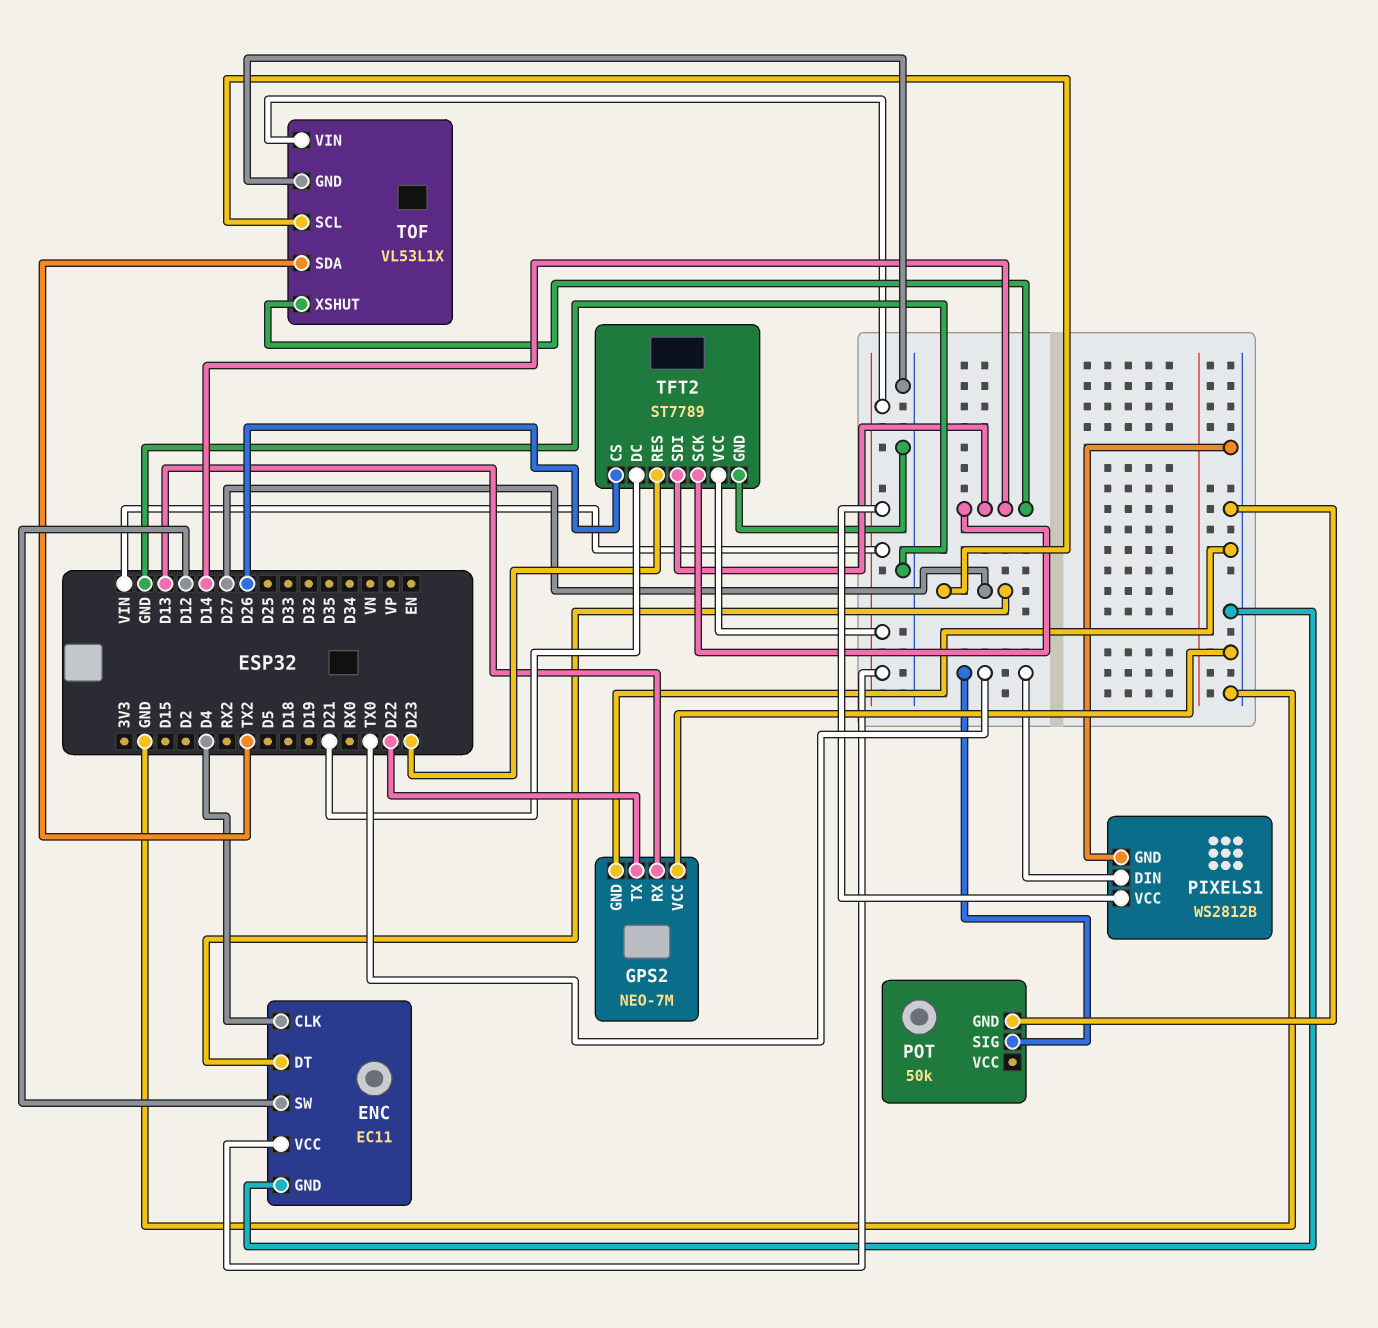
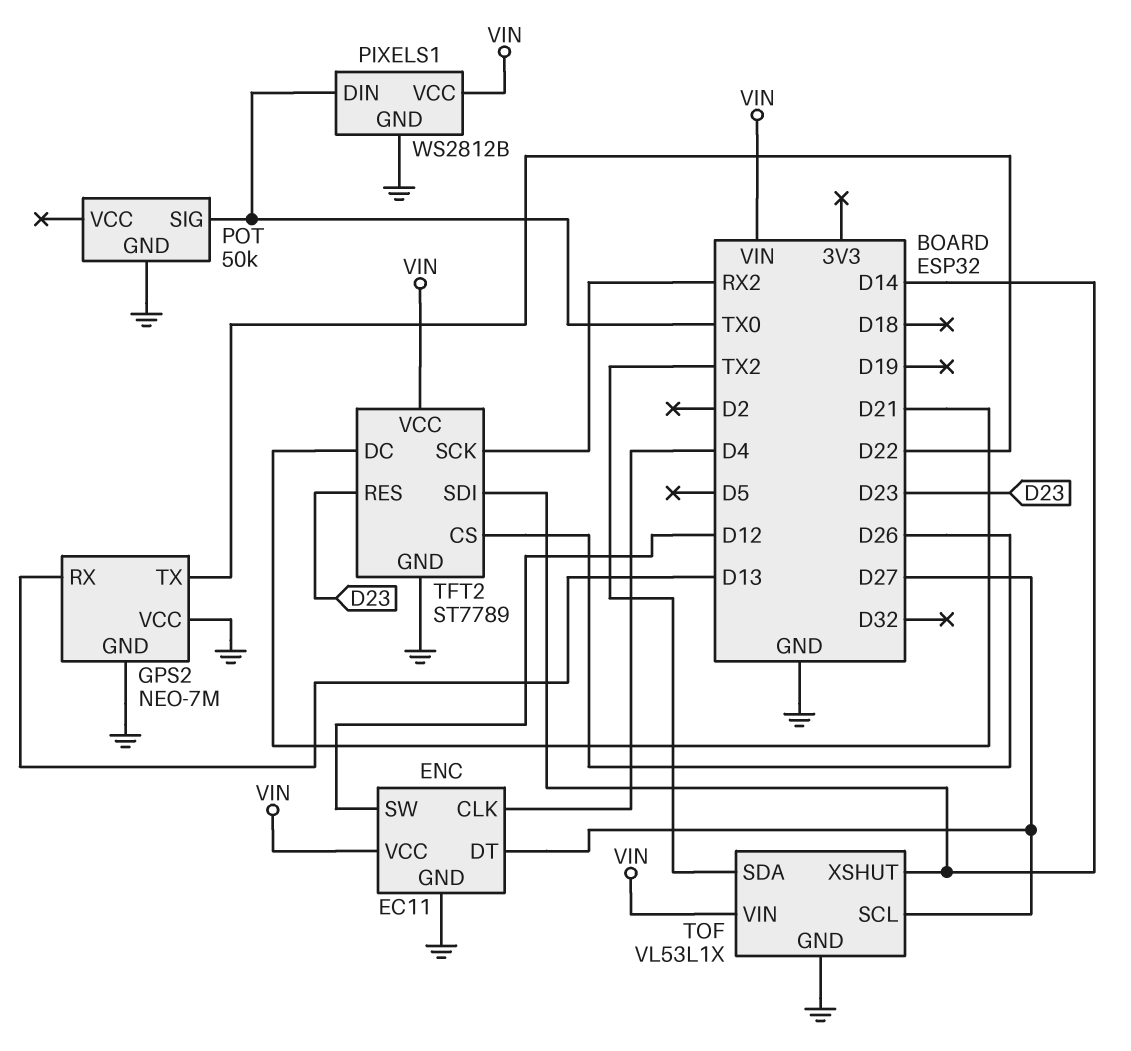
TFT2 pin SCK: D14 -> RX2

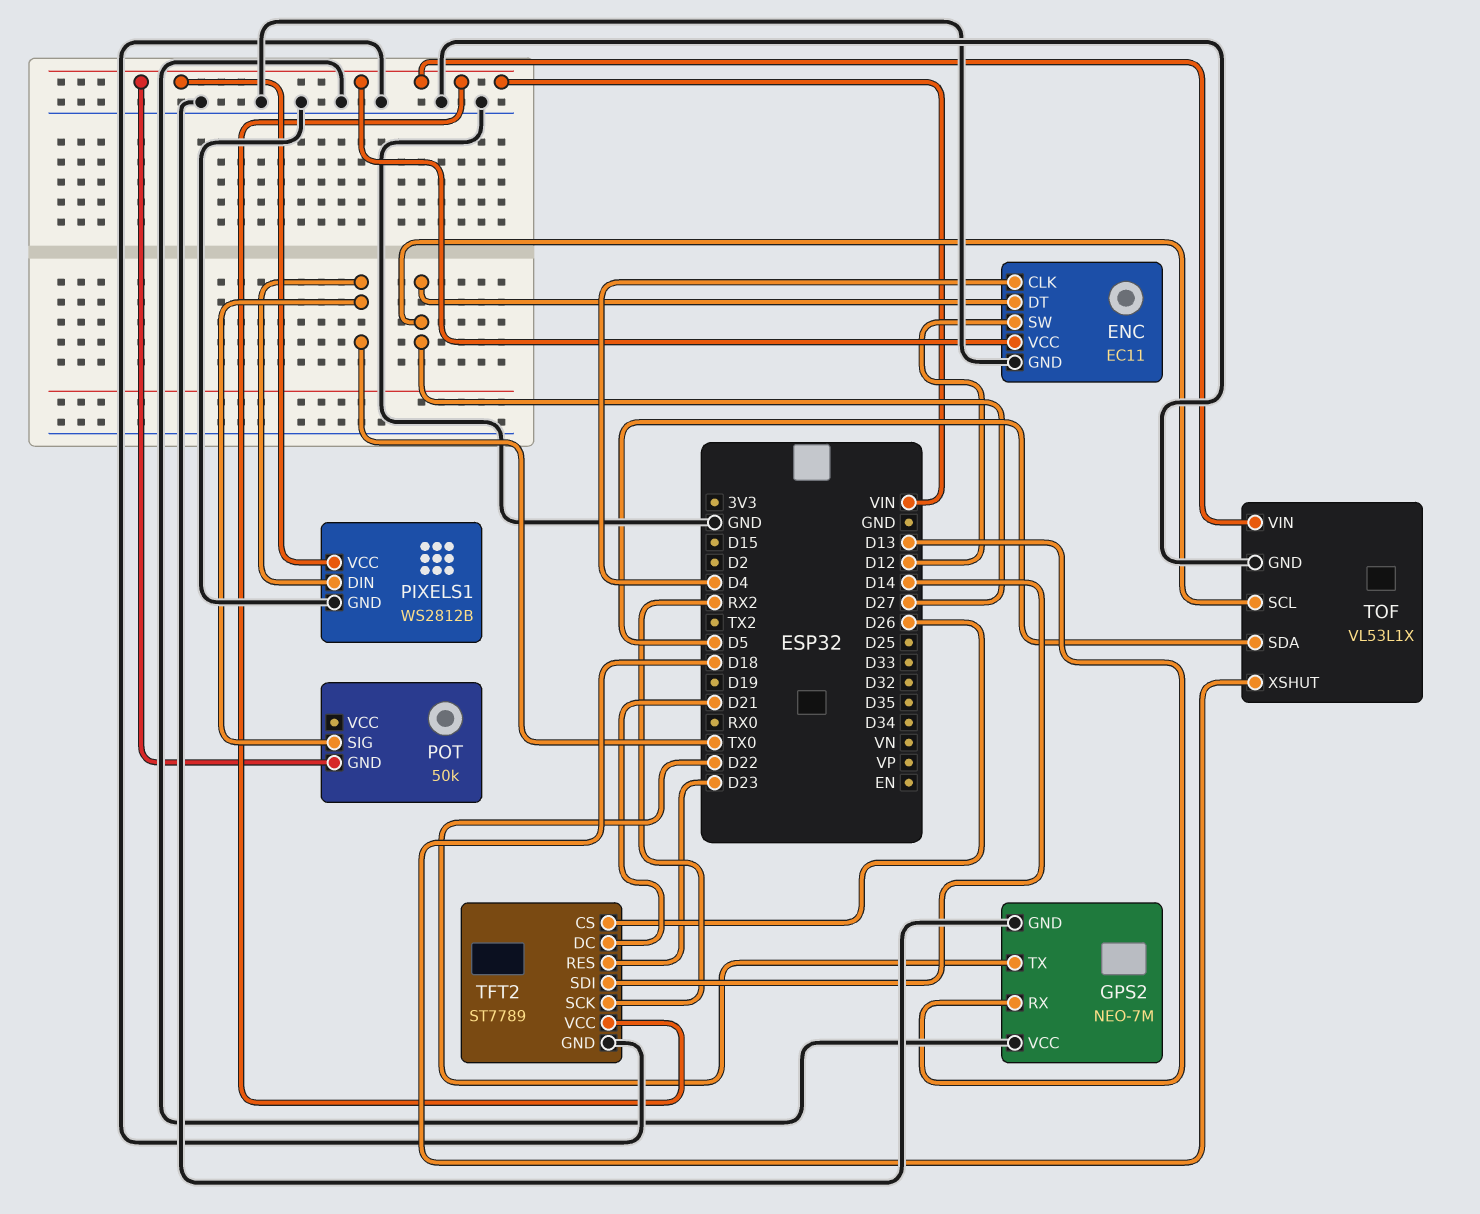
POT pin GND: GND -> VIN
TOF pin SDA: TX2 -> D5
TOF pin XSHUT: D14 -> D18

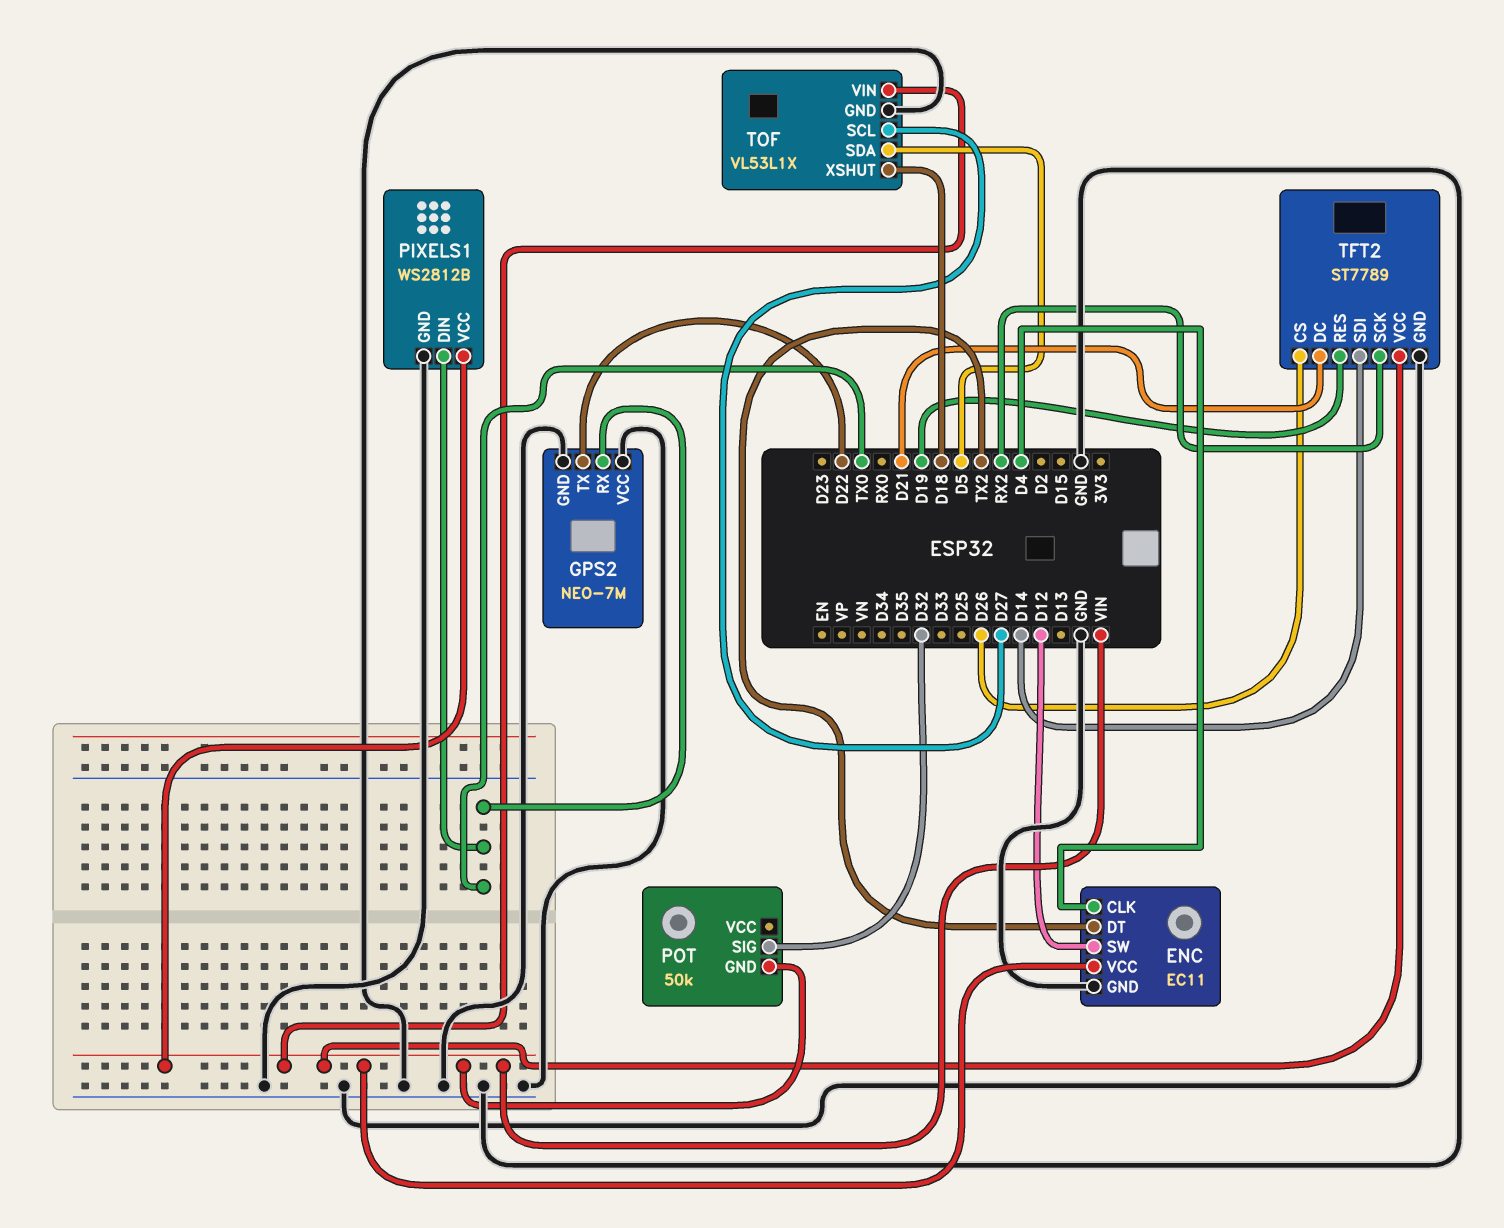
ENC pin DT: D27 -> TX2
GPS2 pin RX: D13 -> TX0
POT pin SIG: TX0 -> D32
TFT2 pin RES: D23 -> D19

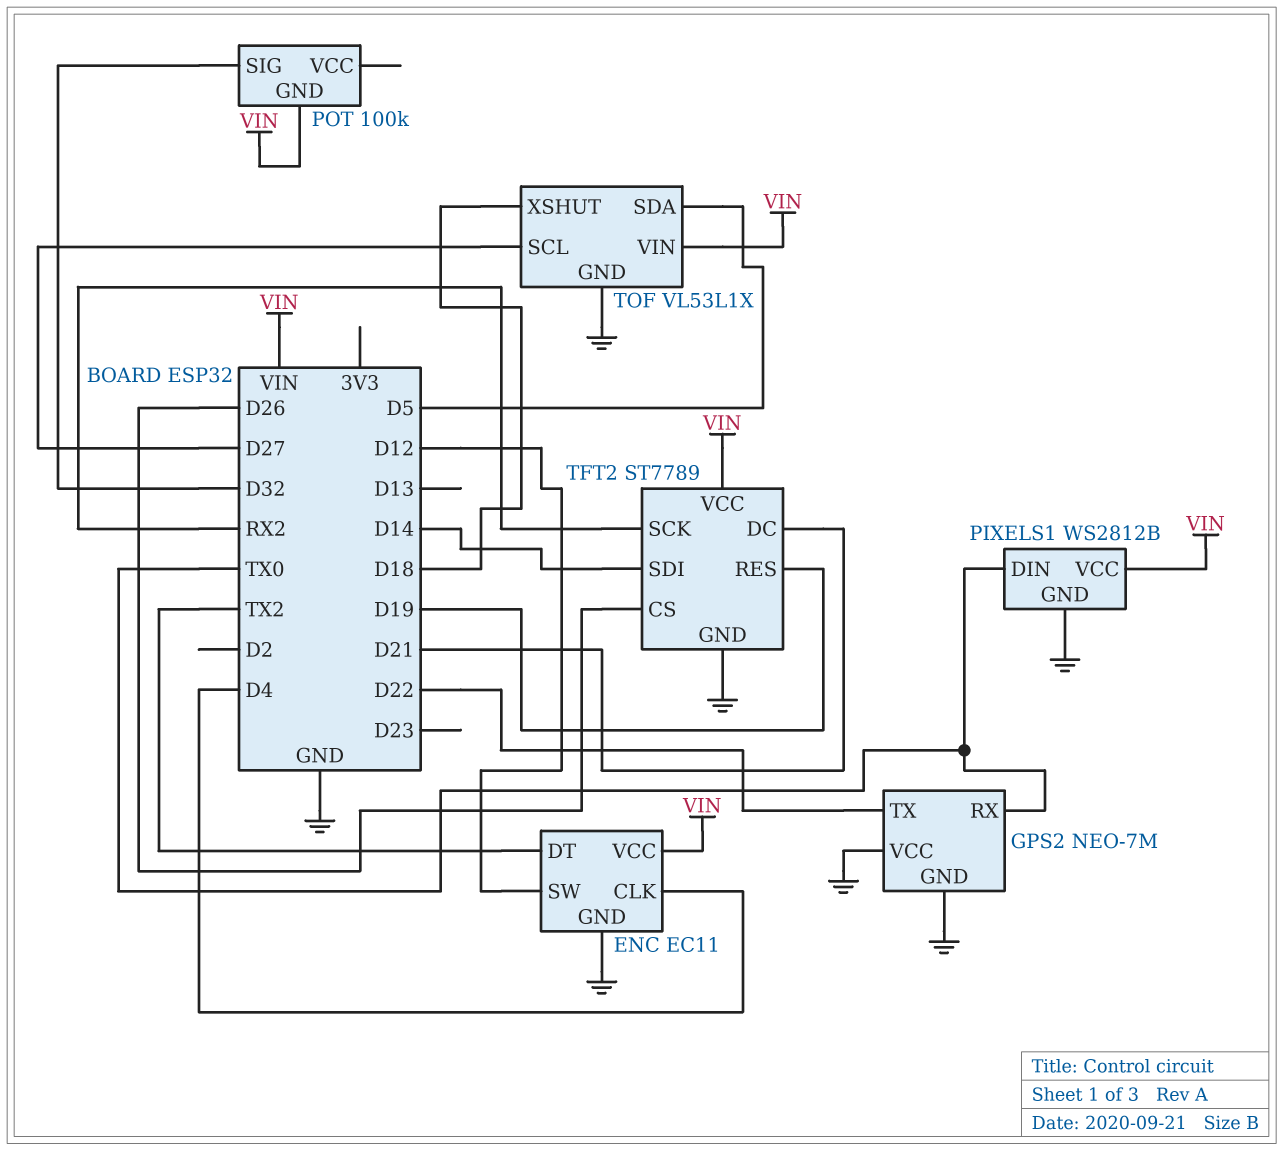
POT: 50k -> 100k

